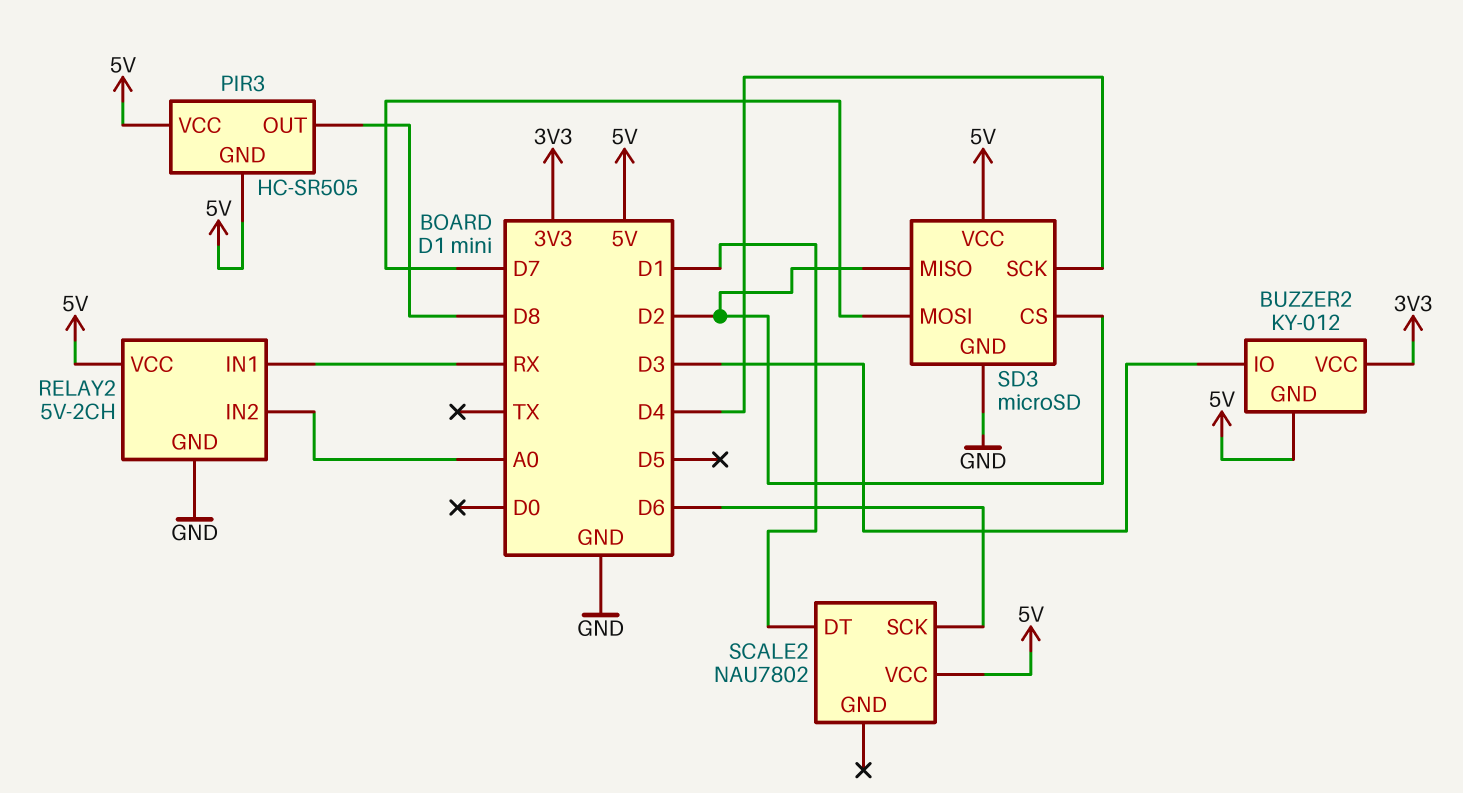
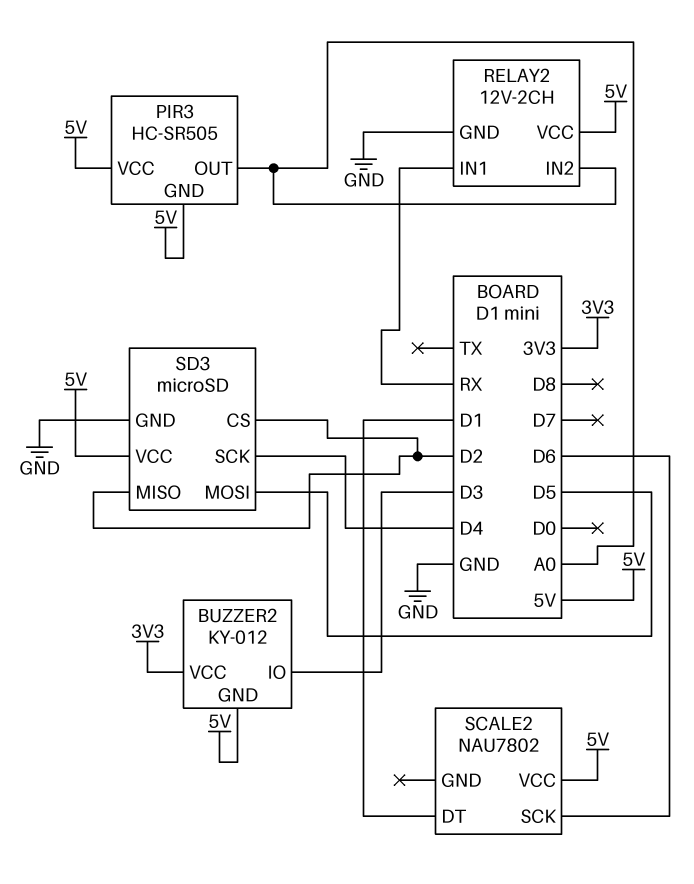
PIR3 pin OUT: D8 -> A0
RELAY2: 5V-2CH -> 12V-2CH
SD3 pin MOSI: D7 -> D5

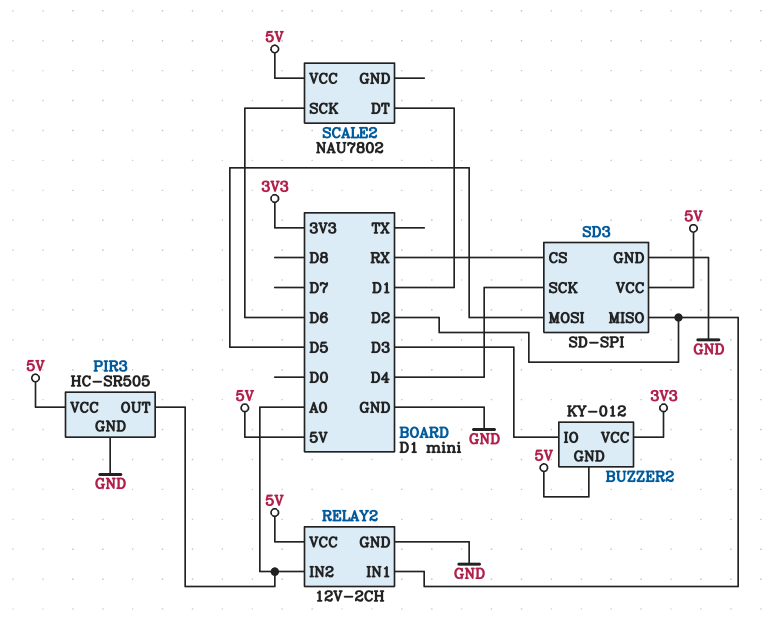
PIR3 pin GND: 5V -> GND
RELAY2 pin IN1: RX -> D2
SD3: microSD -> SD-SPI
SD3 pin CS: D2 -> RX

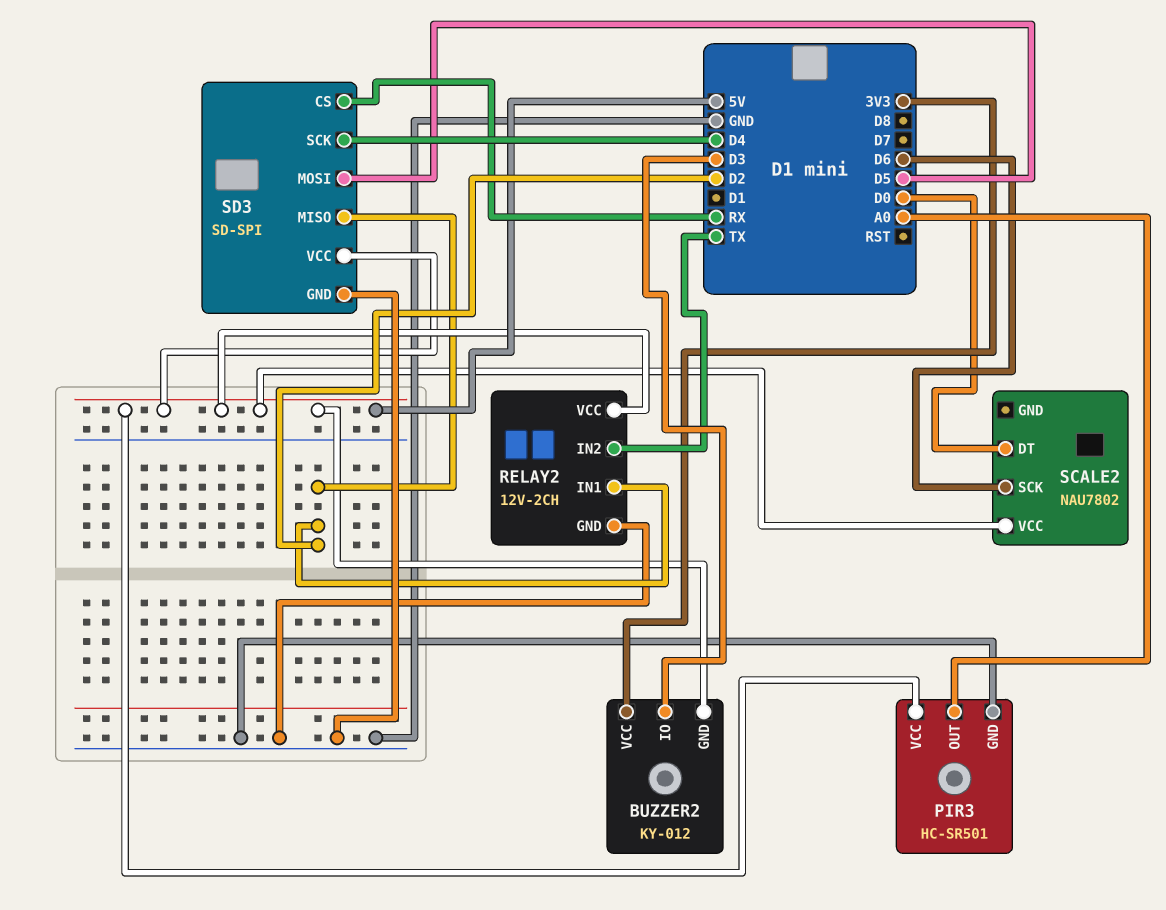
PIR3: HC-SR505 -> HC-SR501
RELAY2 pin IN2: A0 -> TX
SCALE2 pin DT: D1 -> D0

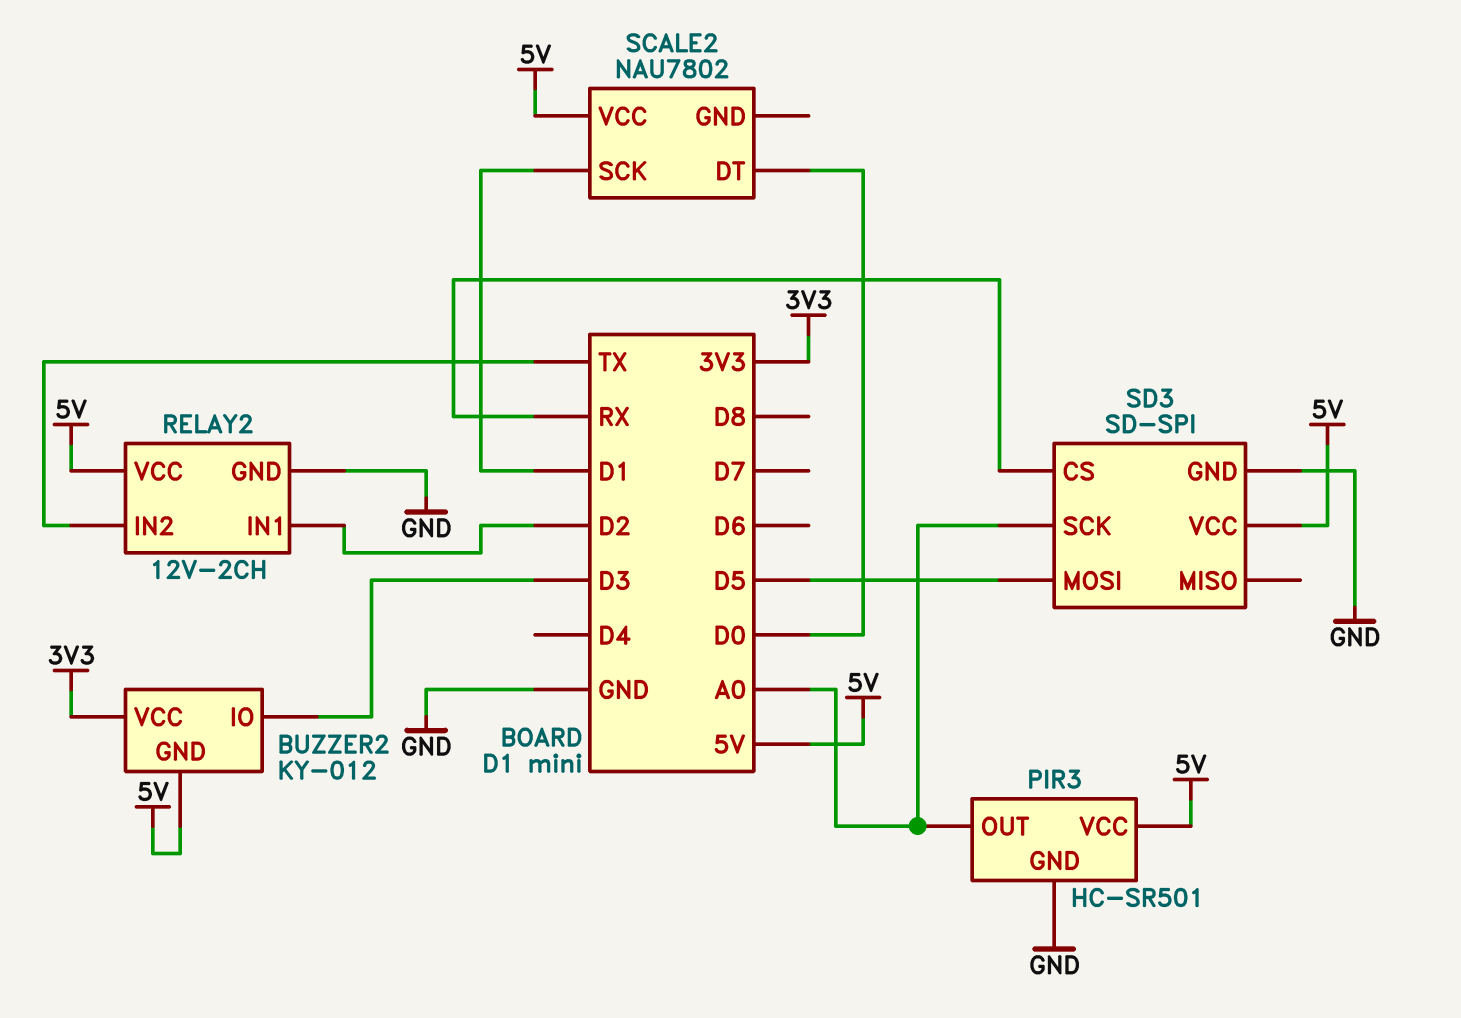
SCALE2 pin SCK: D6 -> D1
SD3 pin MISO: D2 -> none
SD3 pin SCK: D4 -> A0

